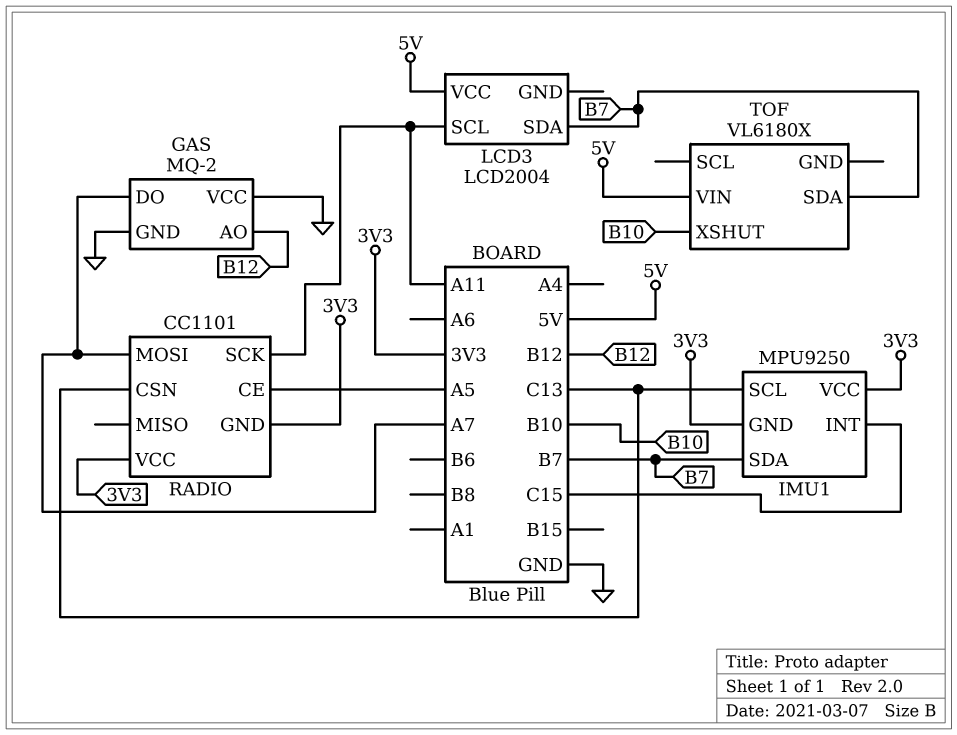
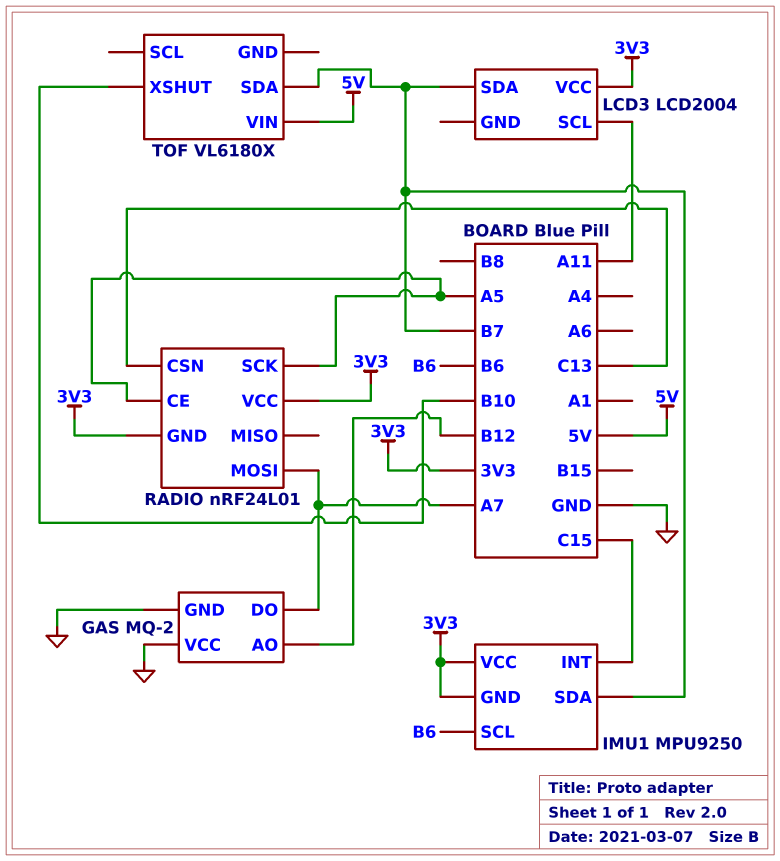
IMU1 pin SCL: C13 -> B6
LCD3 pin VCC: 5V -> 3V3
RADIO: CC1101 -> nRF24L01
RADIO pin SCK: A11 -> A5

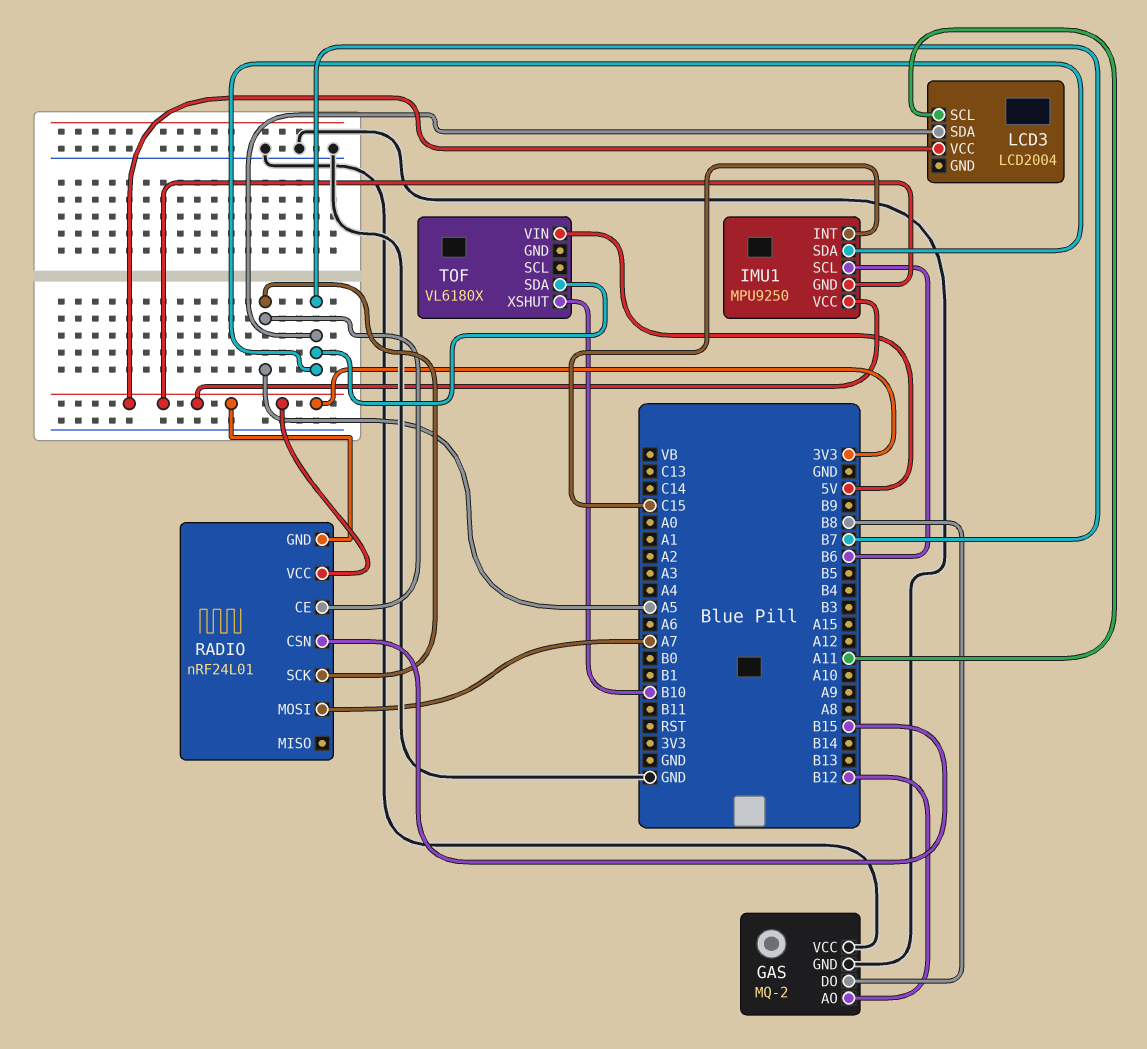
GAS pin DO: A7 -> B8
RADIO pin CSN: C13 -> B15

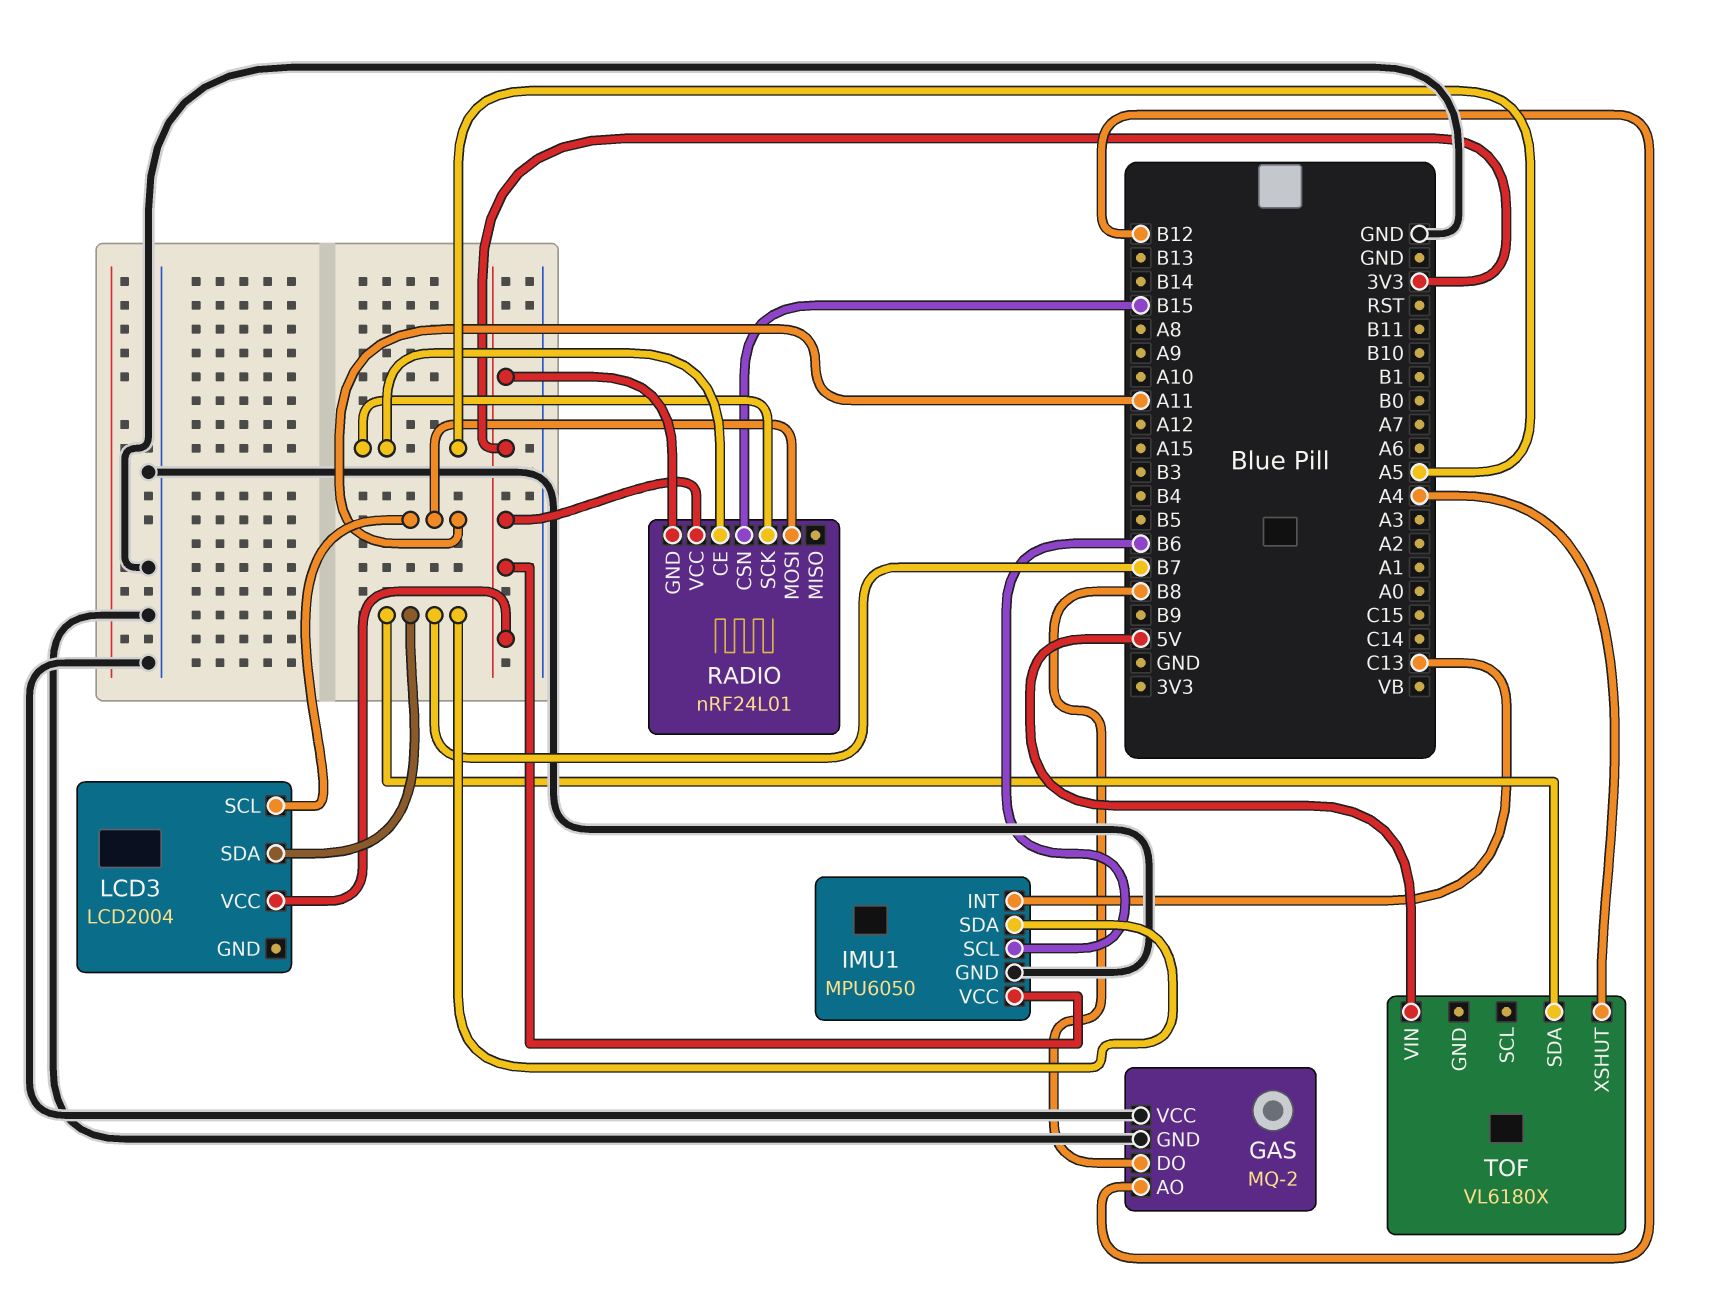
IMU1: MPU9250 -> MPU6050
IMU1 pin GND: 3V3 -> GND
IMU1 pin INT: C15 -> C13
RADIO pin MOSI: A7 -> A11
TOF pin XSHUT: B10 -> A4

